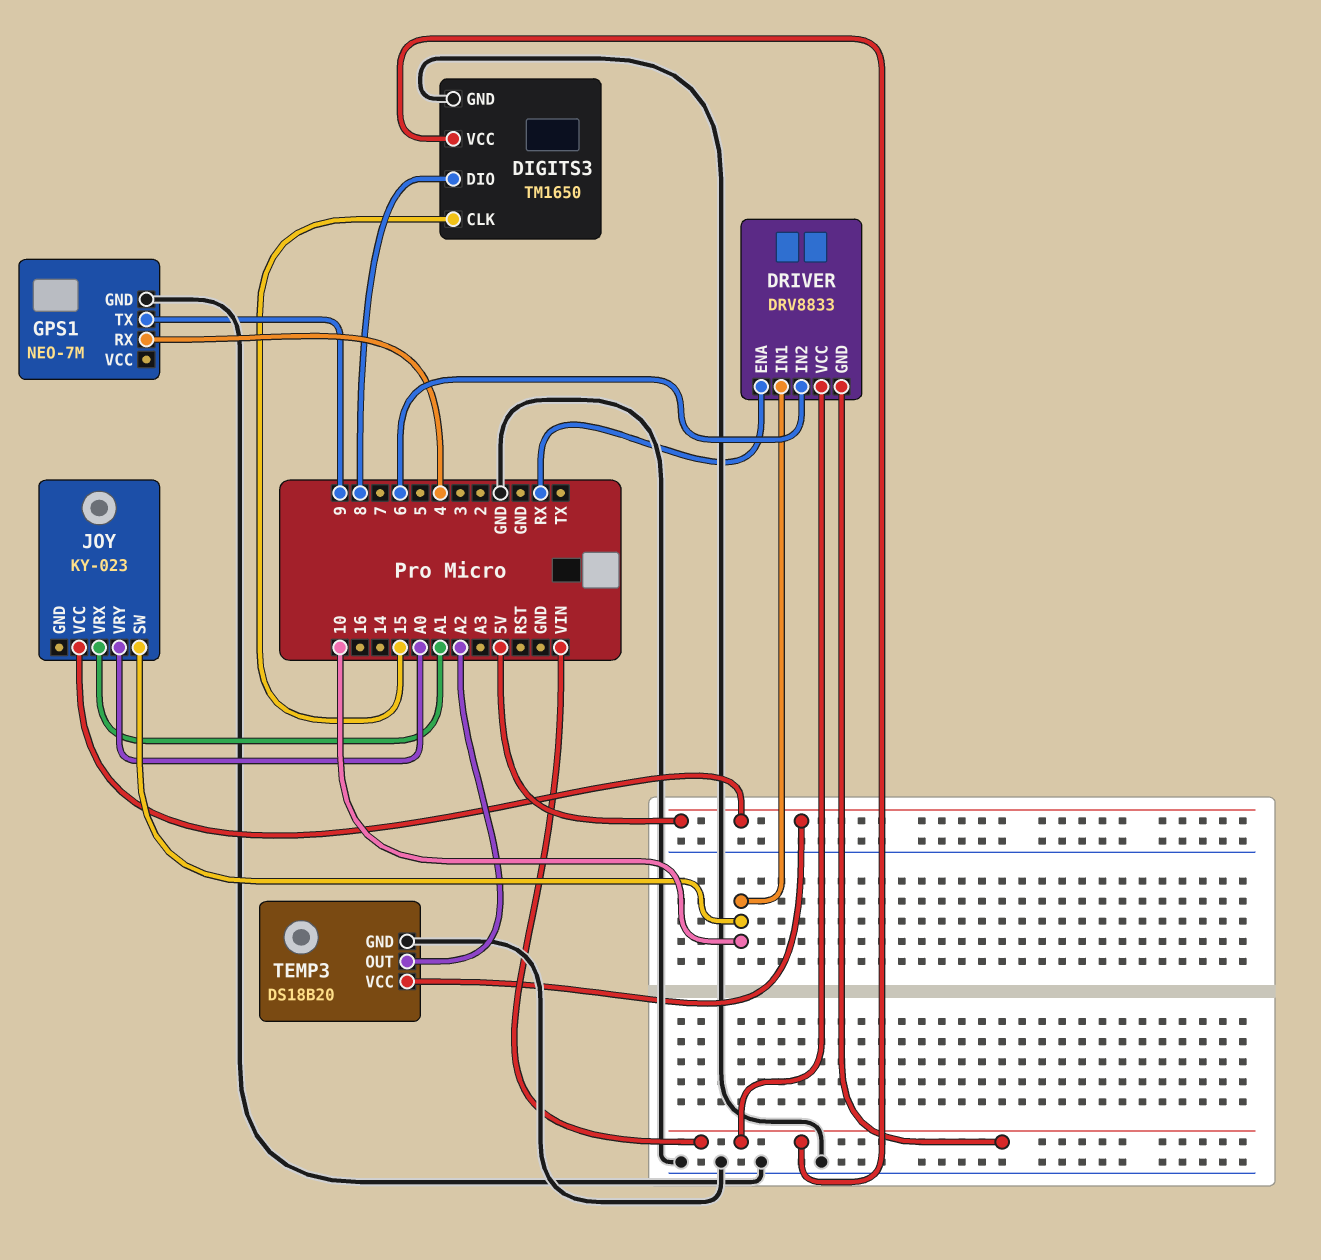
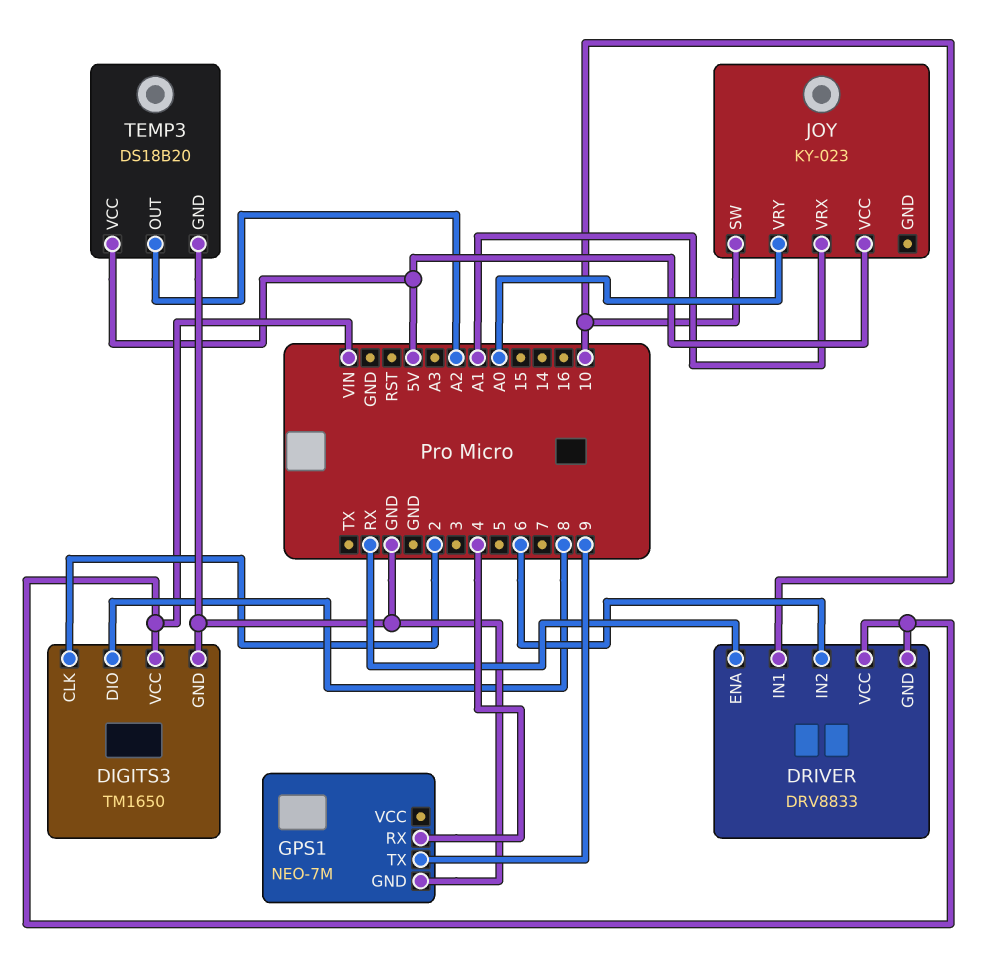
DIGITS3 pin CLK: 15 -> 2

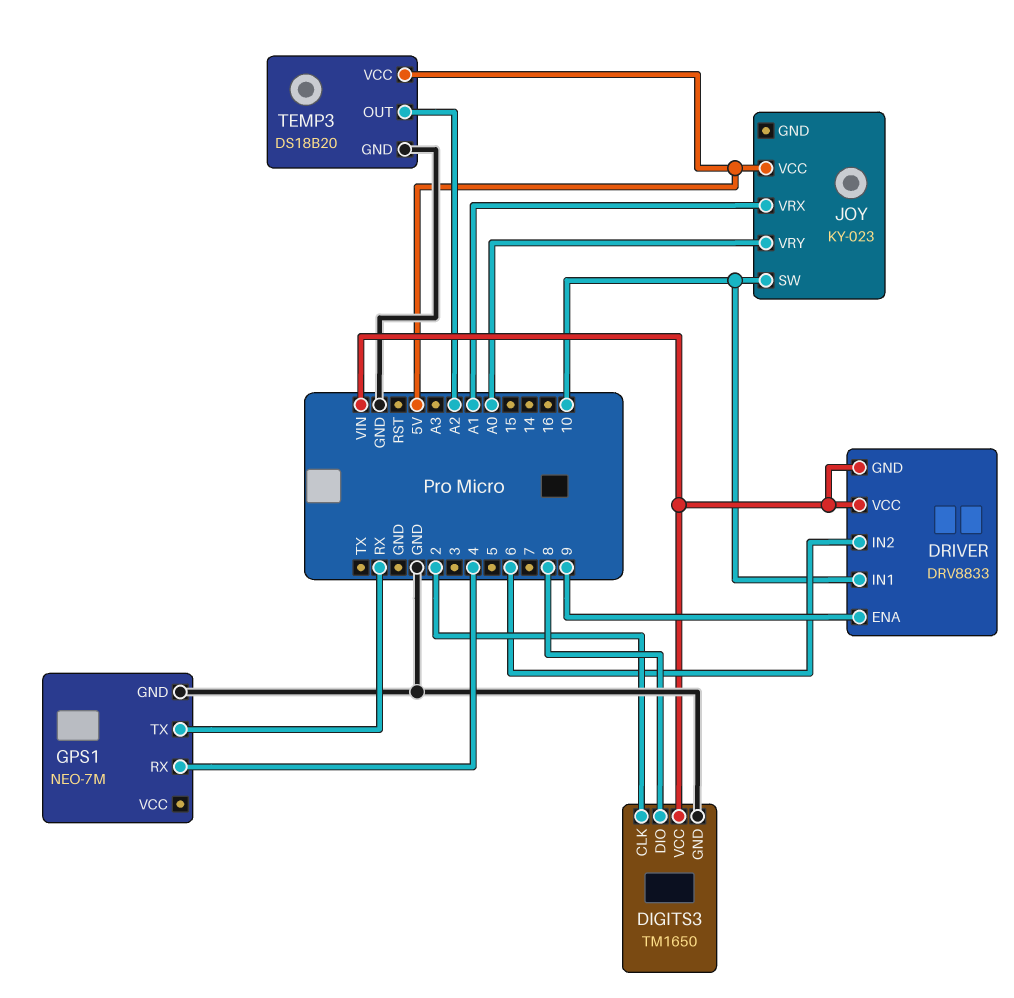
DRIVER pin ENA: RX -> 9
GPS1 pin TX: 9 -> RX

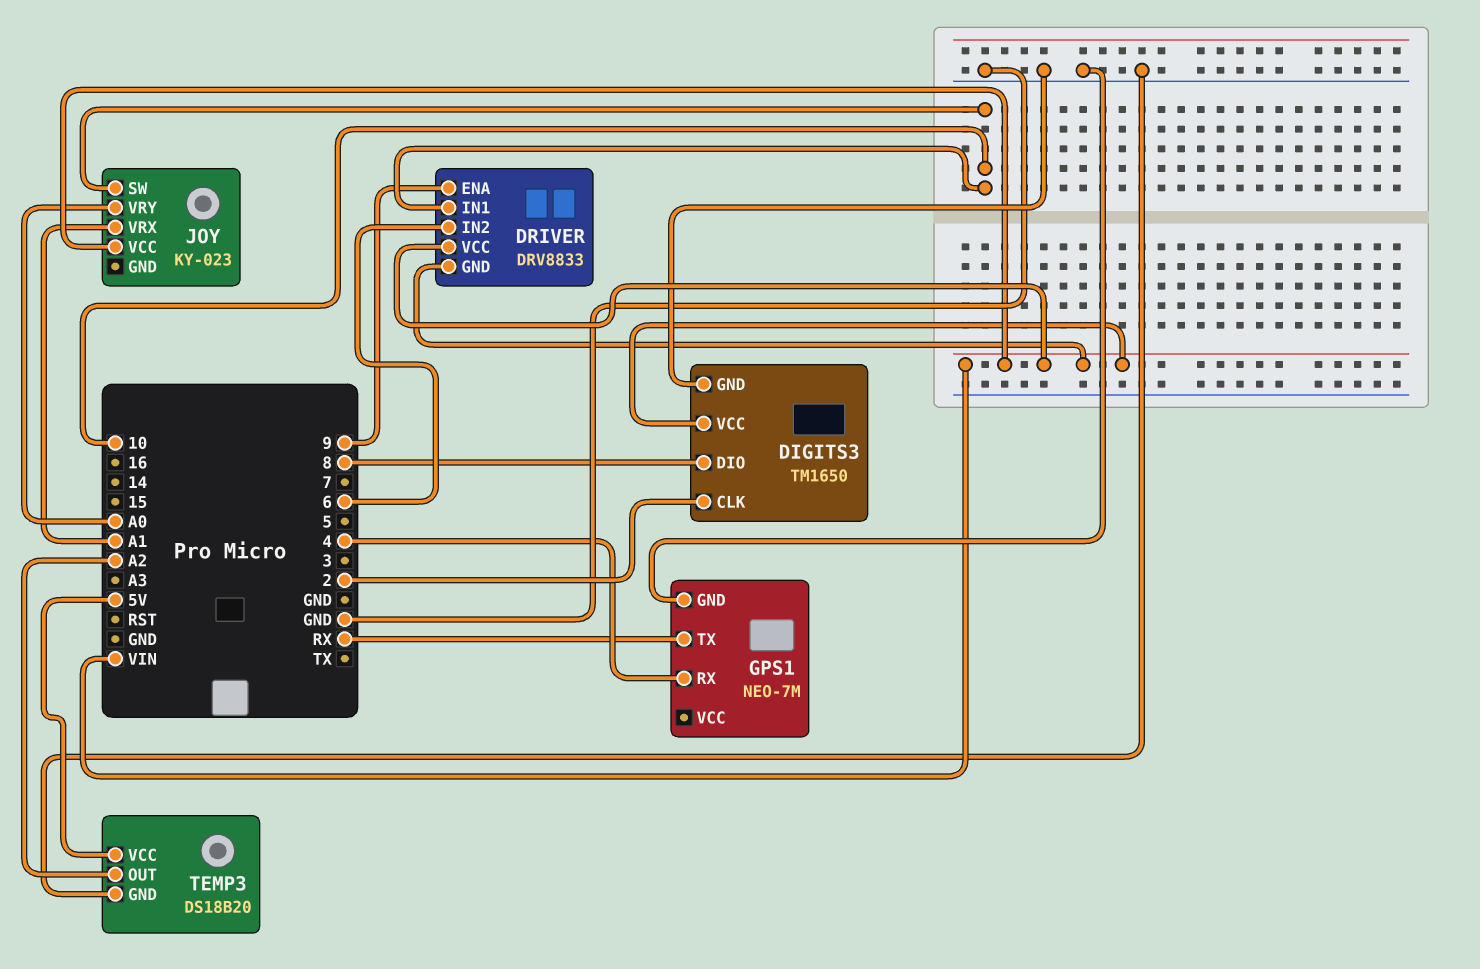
JOY pin VCC: 5V -> VIN

